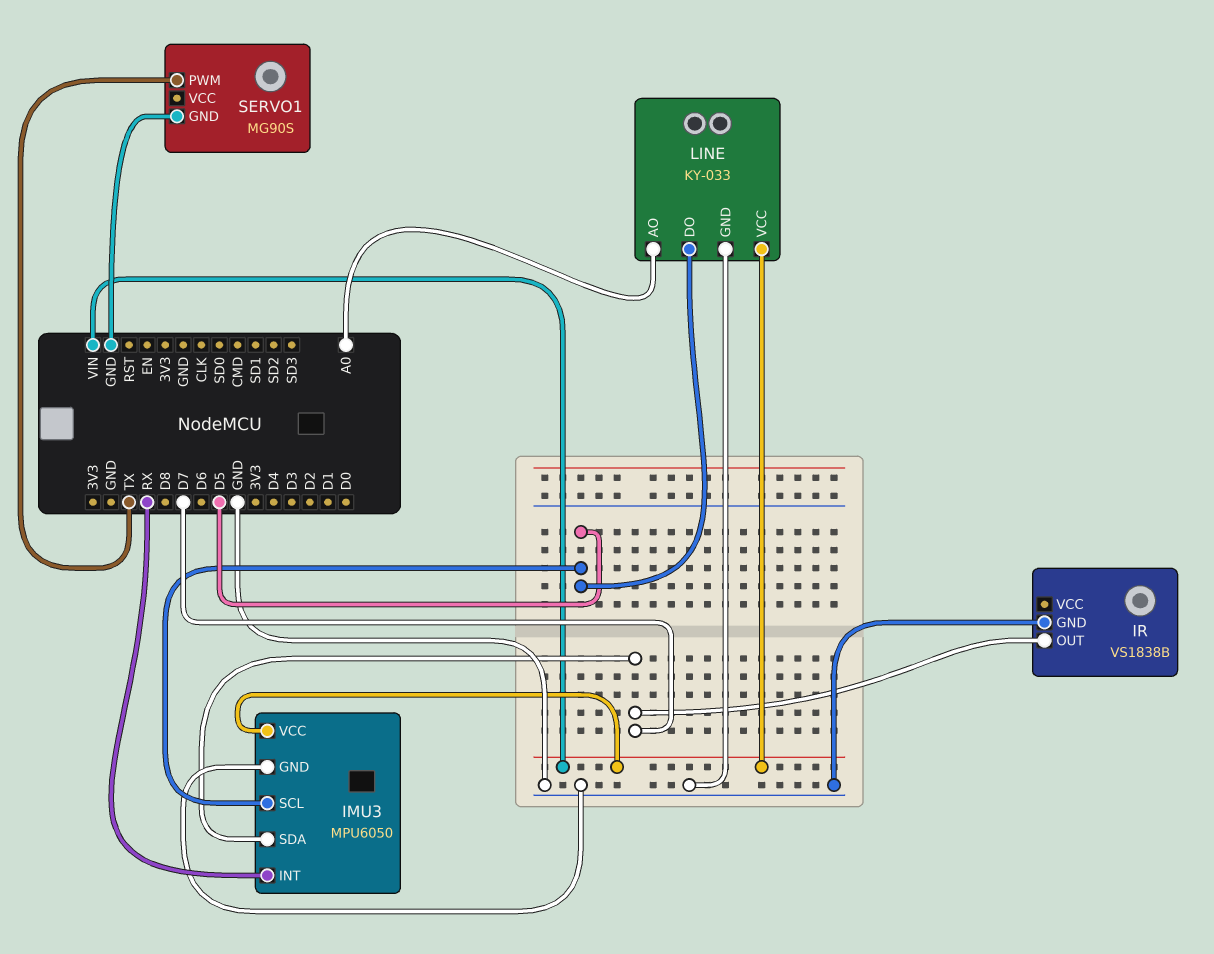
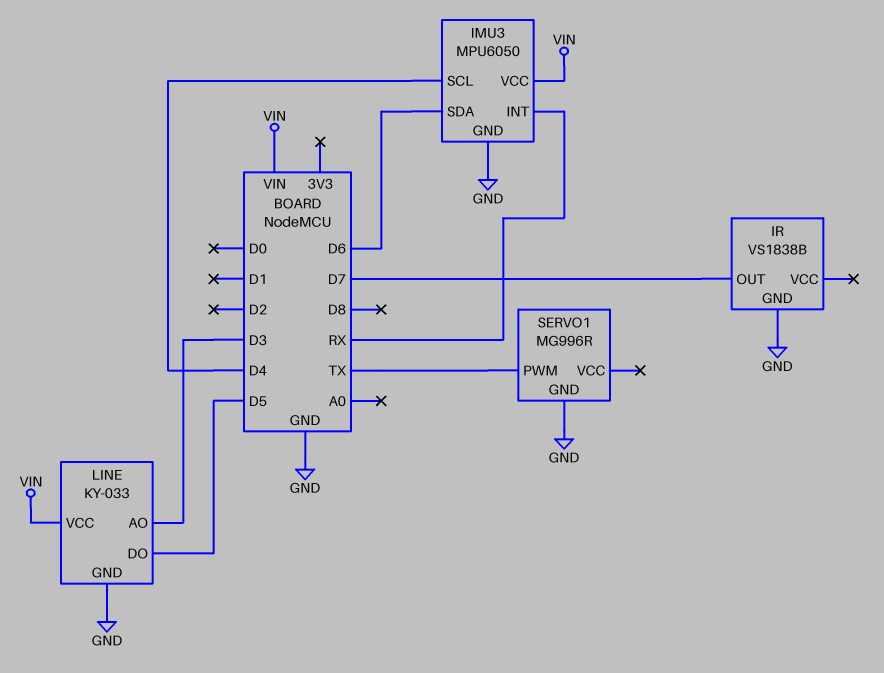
IMU3 pin SCL: D5 -> D4
IMU3 pin SDA: D7 -> D6
LINE pin AO: A0 -> D3
SERVO1: MG90S -> MG996R

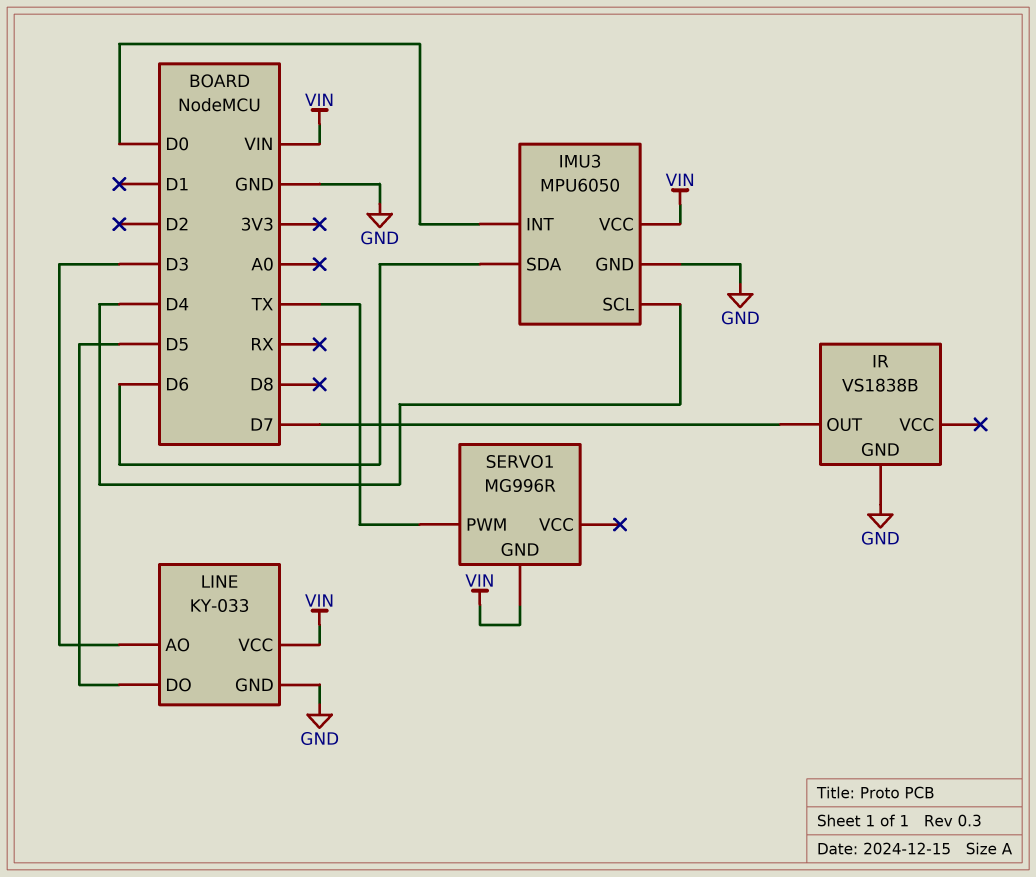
IMU3 pin INT: RX -> D0
SERVO1 pin GND: GND -> VIN

